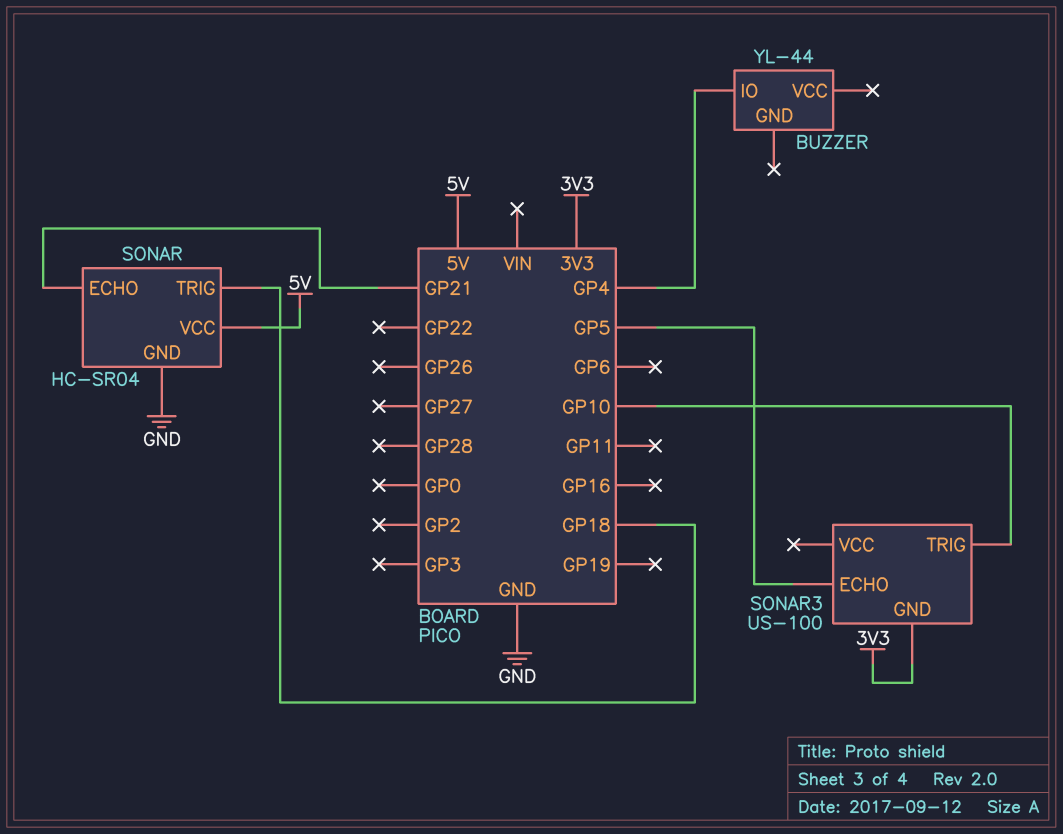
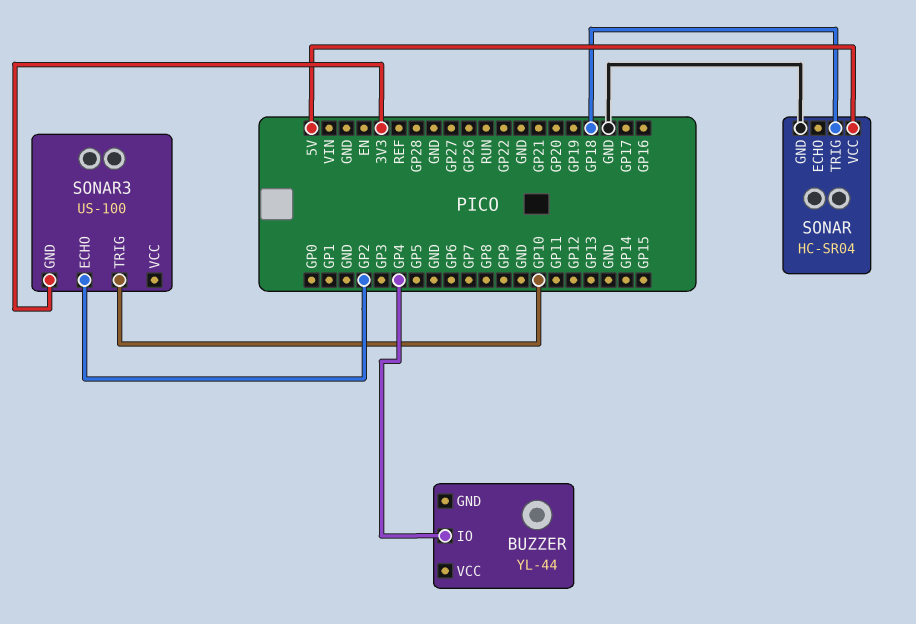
SONAR pin ECHO: GP21 -> none
SONAR3 pin ECHO: GP5 -> GP2

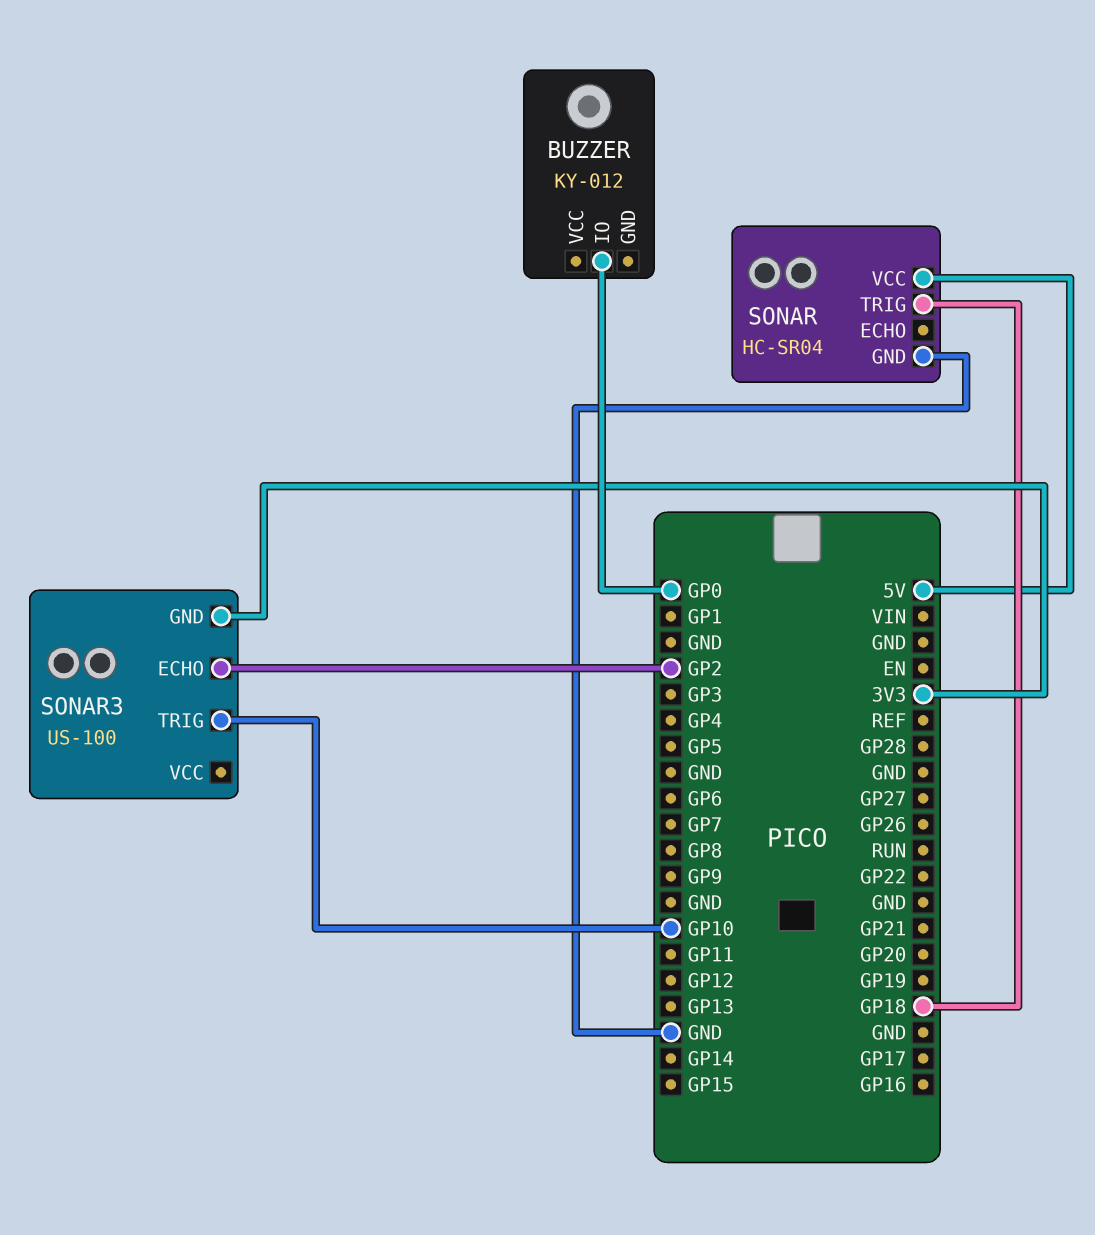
BUZZER: YL-44 -> KY-012
BUZZER pin IO: GP4 -> GP0

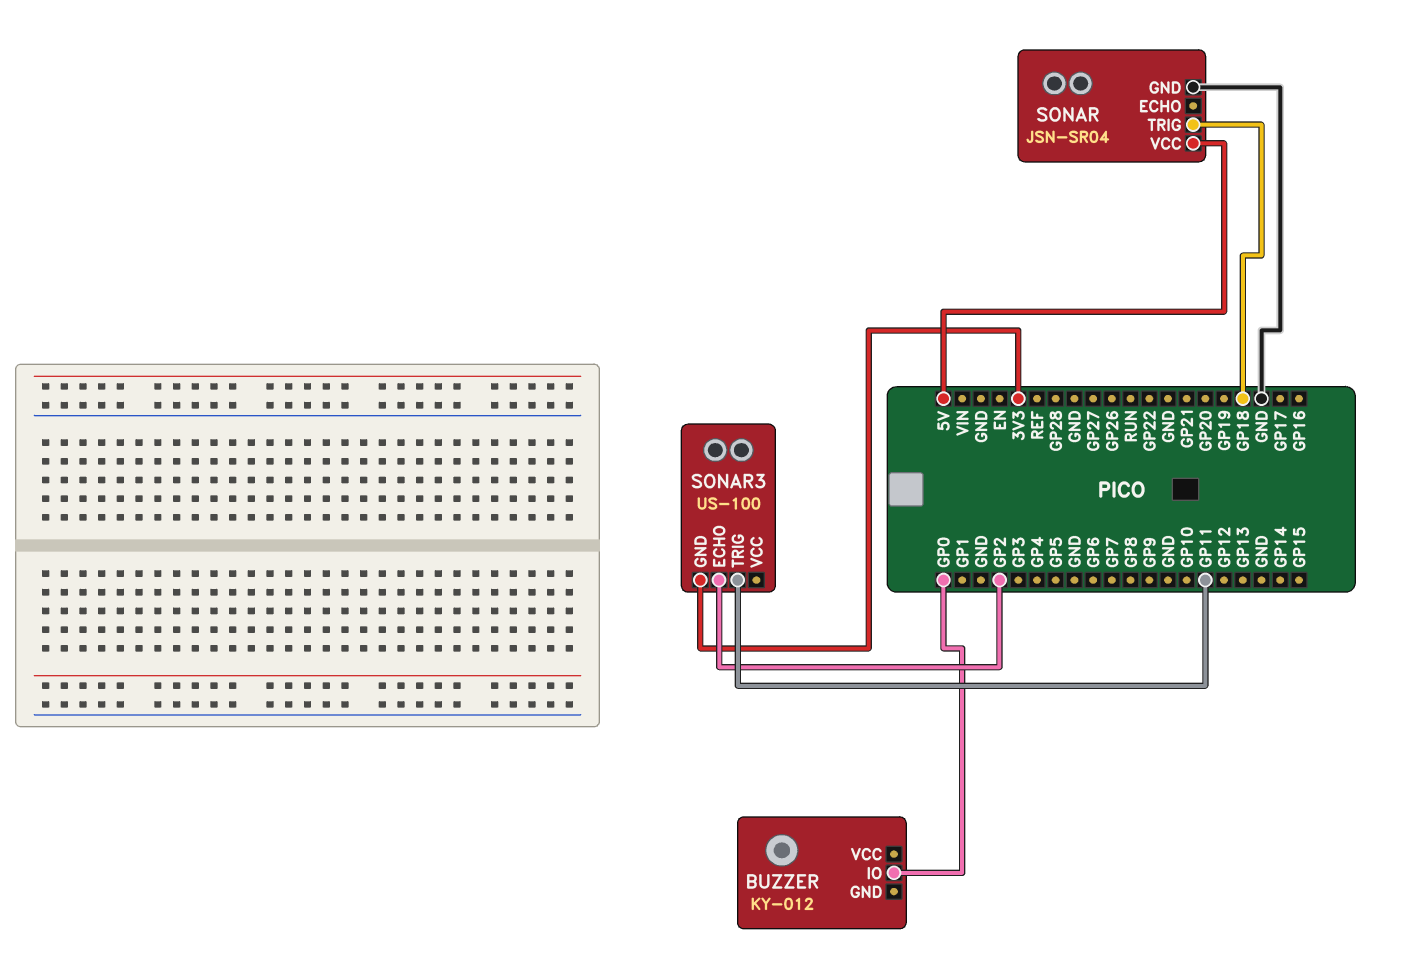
SONAR: HC-SR04 -> JSN-SR04
SONAR3 pin TRIG: GP10 -> GP11

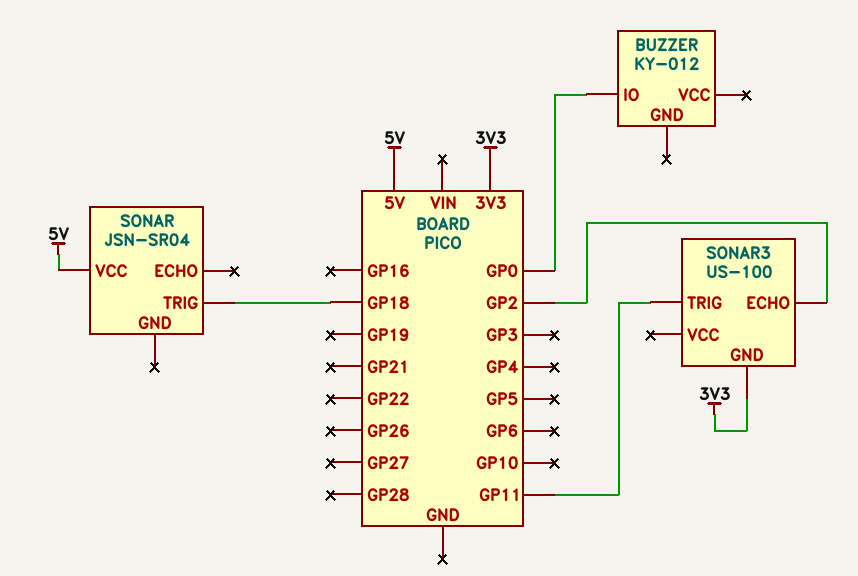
SONAR pin GND: GND -> none

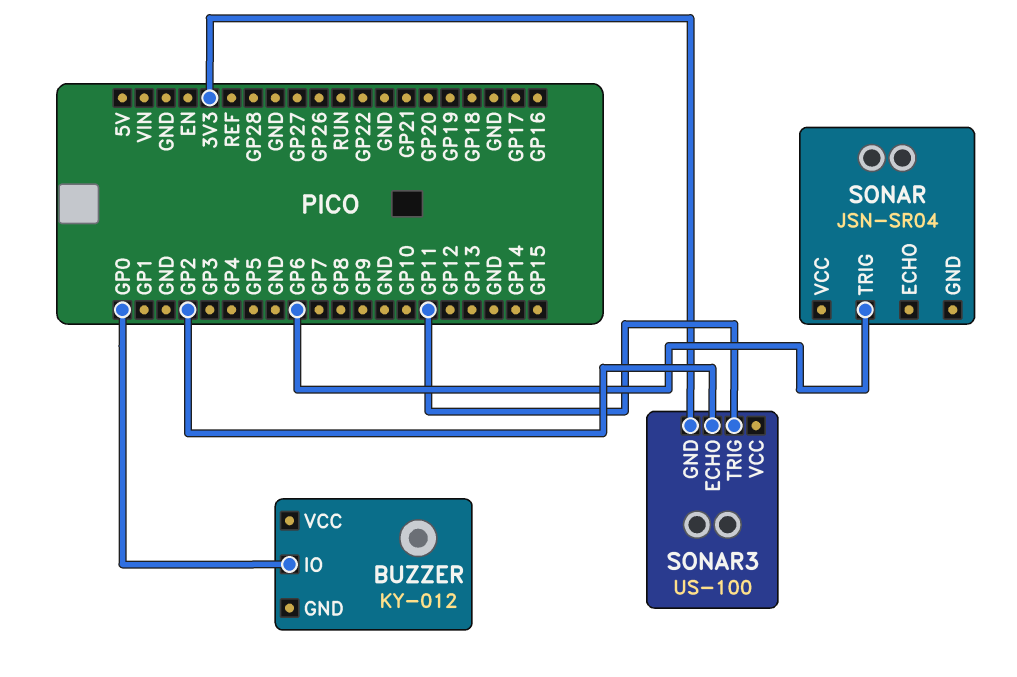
SONAR pin TRIG: GP18 -> GP6
SONAR pin VCC: 5V -> none

